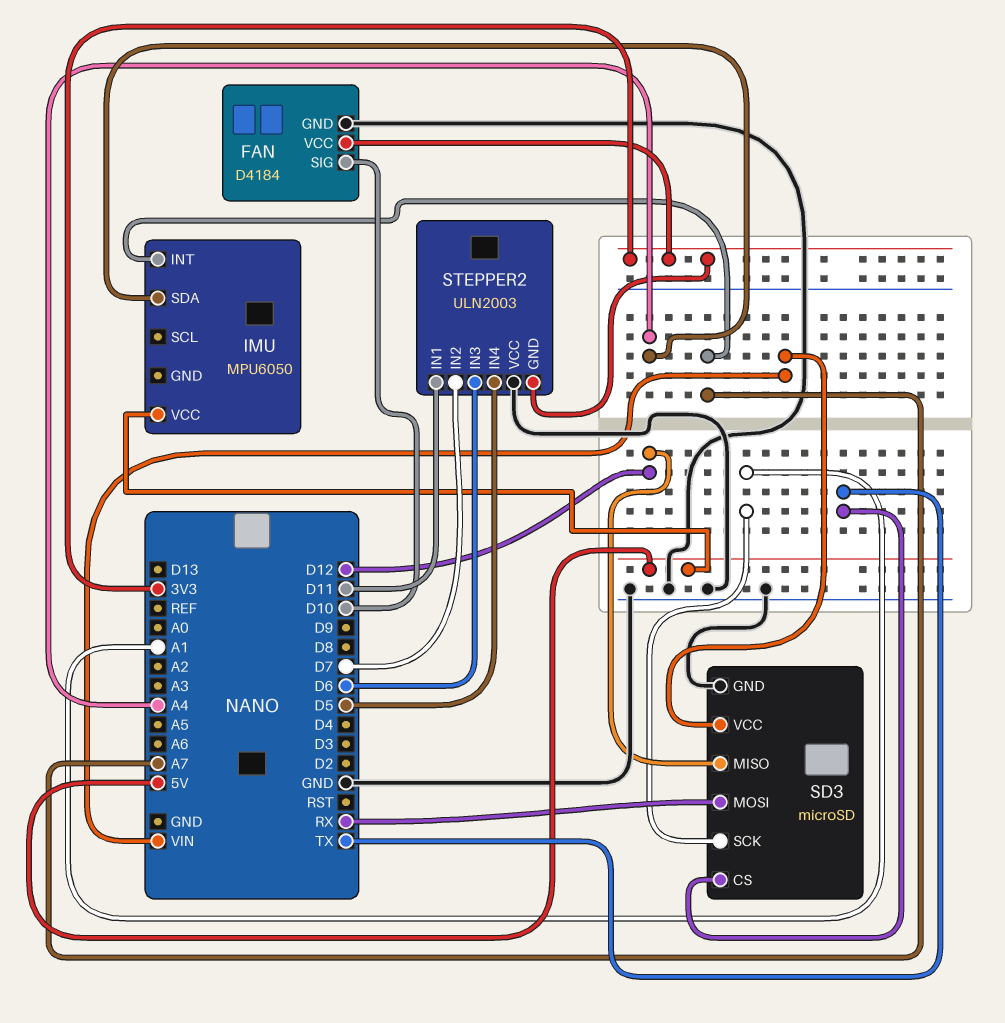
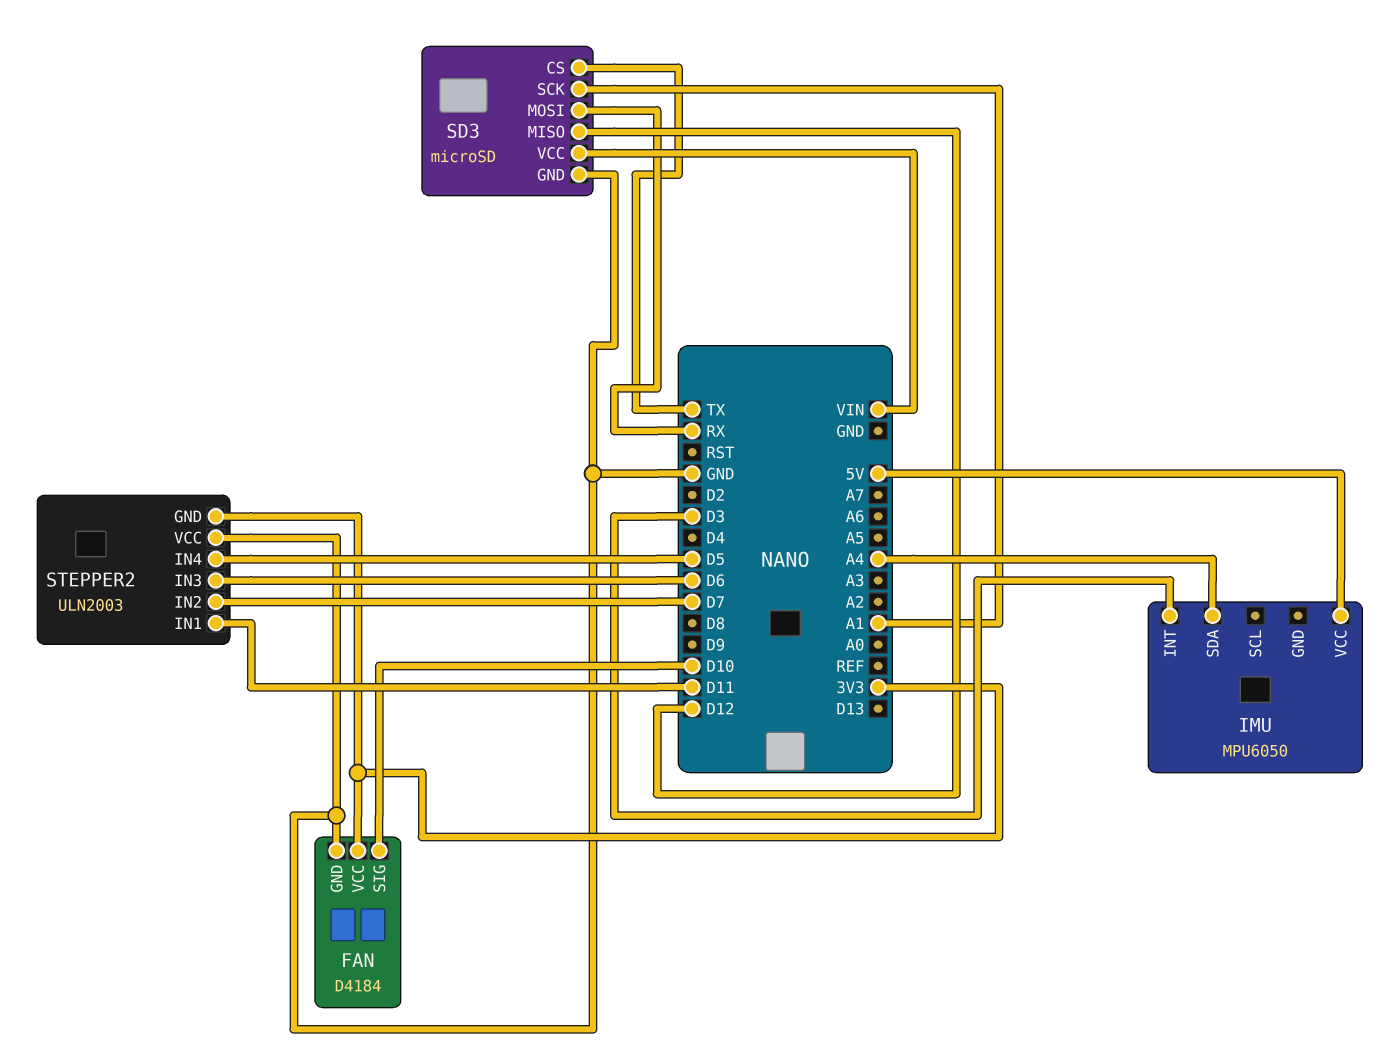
IMU pin INT: A7 -> D3

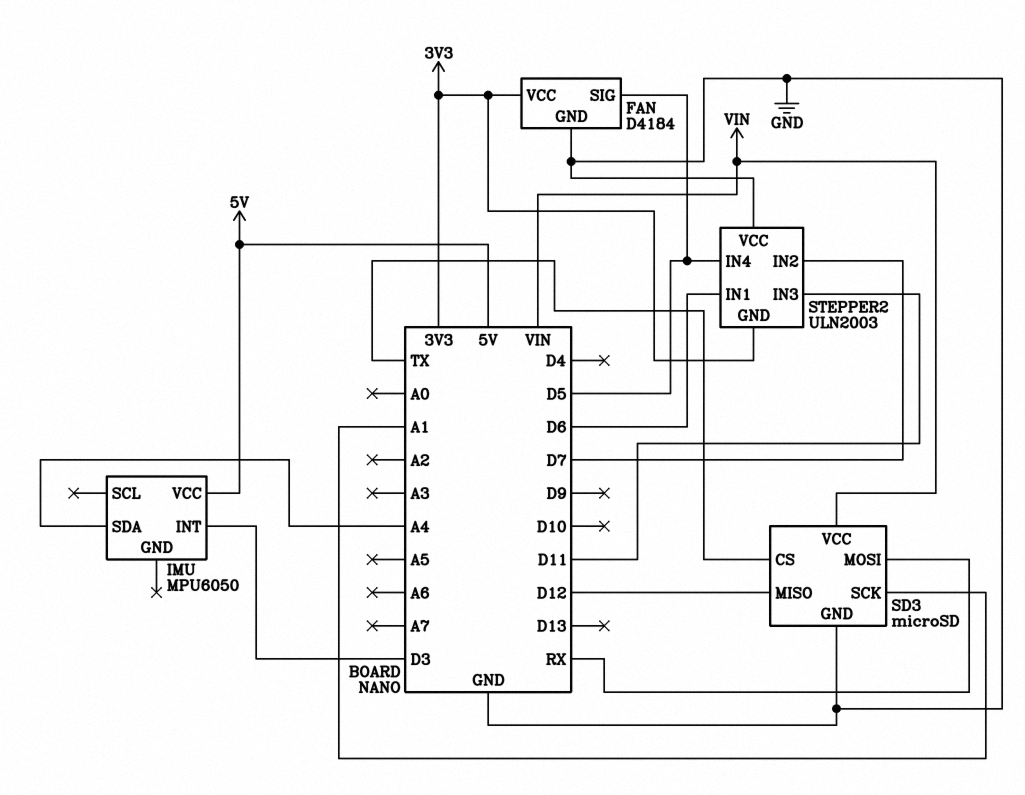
FAN pin SIG: D10 -> D5
STEPPER2 pin IN1: D11 -> D6
STEPPER2 pin IN3: D6 -> D11

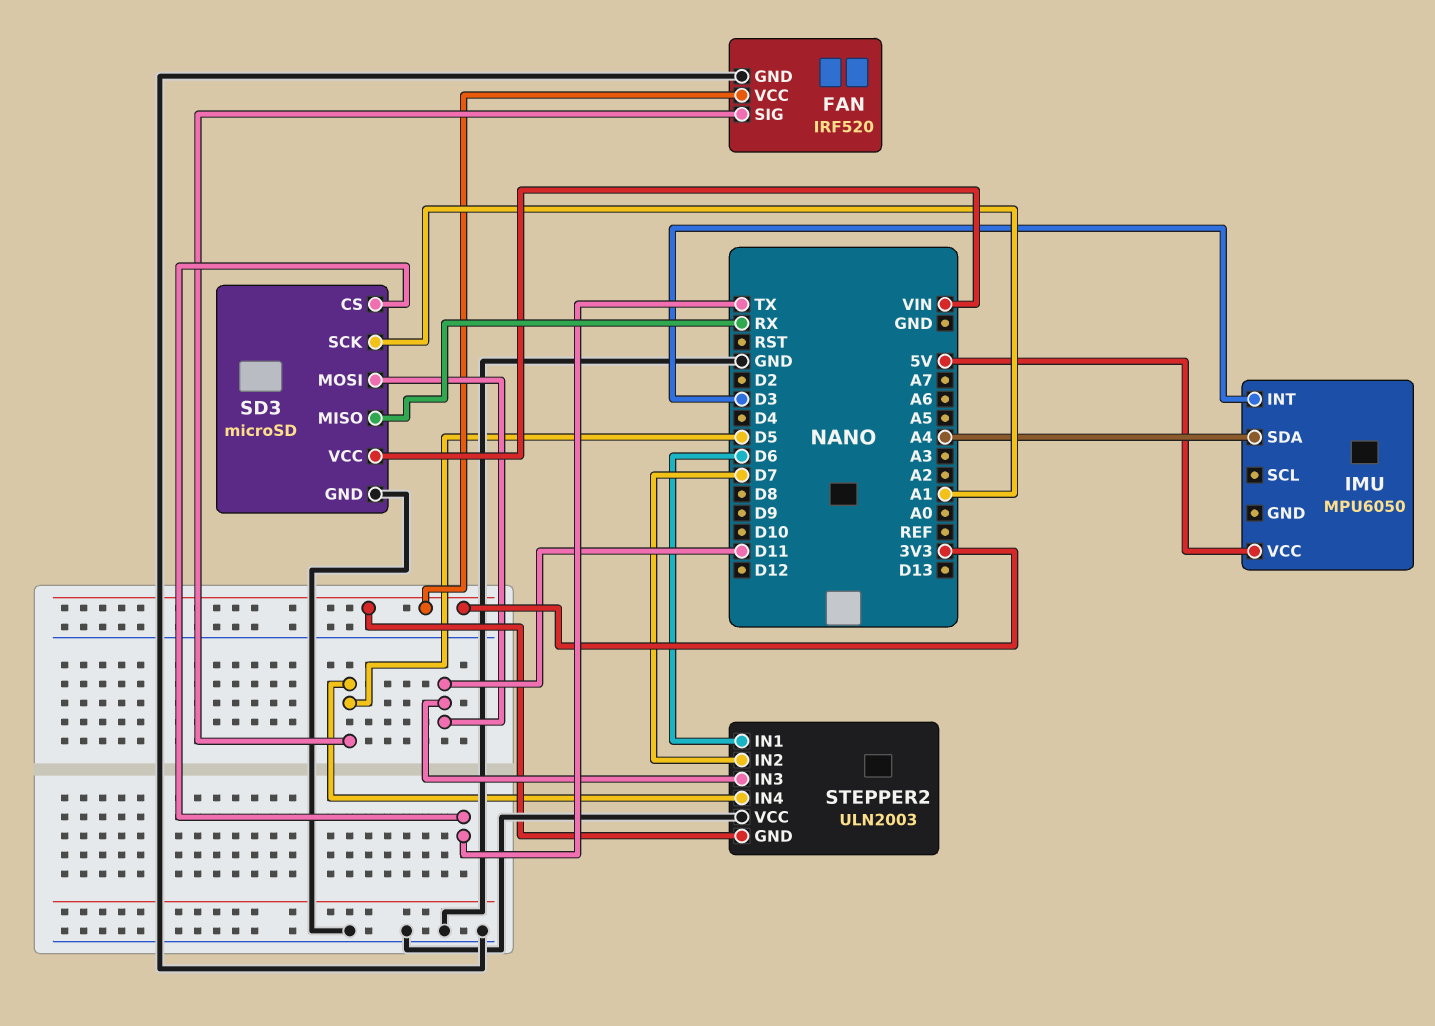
FAN: D4184 -> IRF520
SD3 pin MISO: D12 -> RX
SD3 pin MOSI: RX -> D11

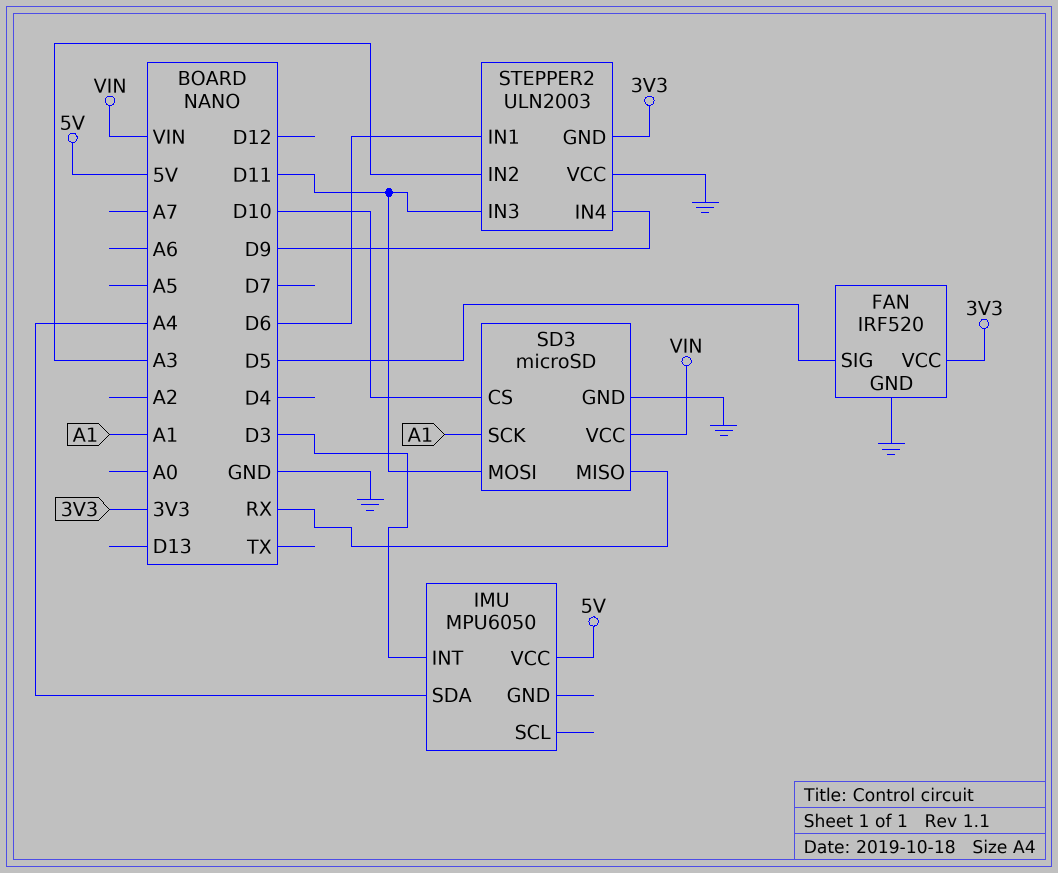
SD3 pin CS: TX -> D10
STEPPER2 pin IN2: D7 -> A3
STEPPER2 pin IN4: D5 -> D9

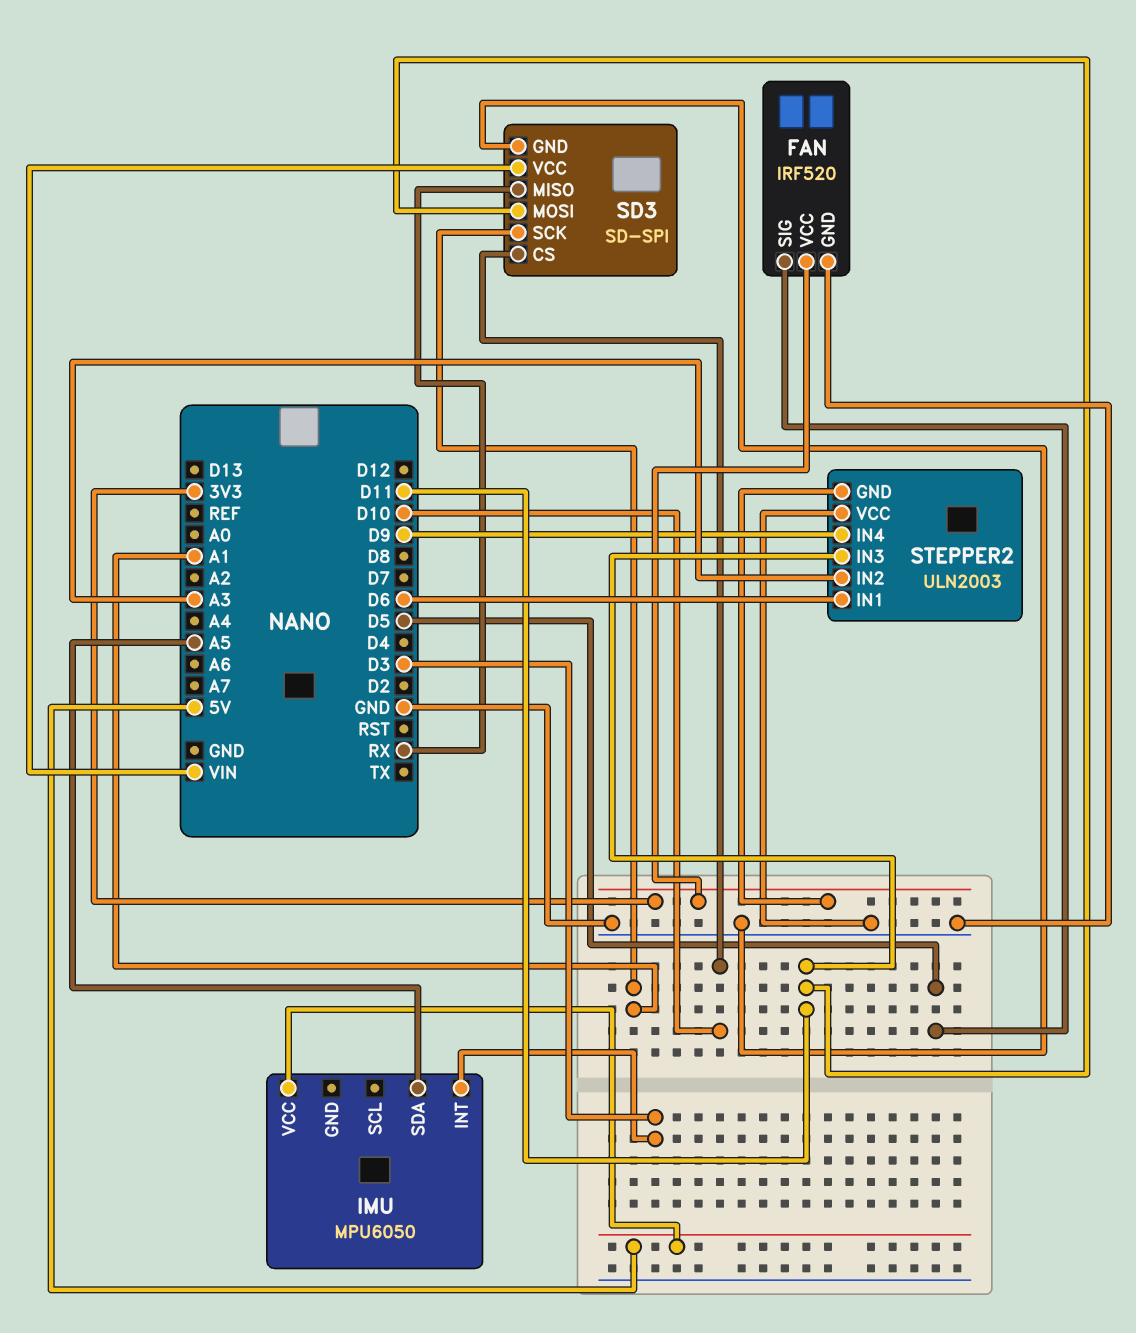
IMU pin SDA: A4 -> A5
SD3: microSD -> SD-SPI

